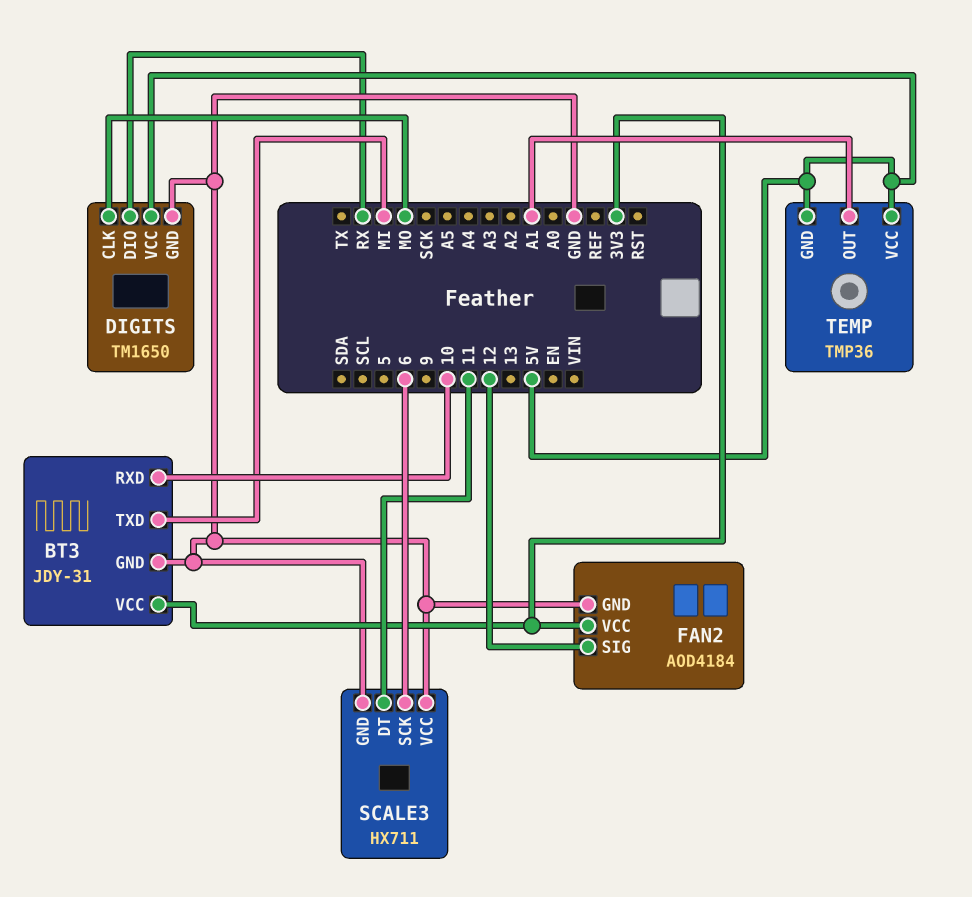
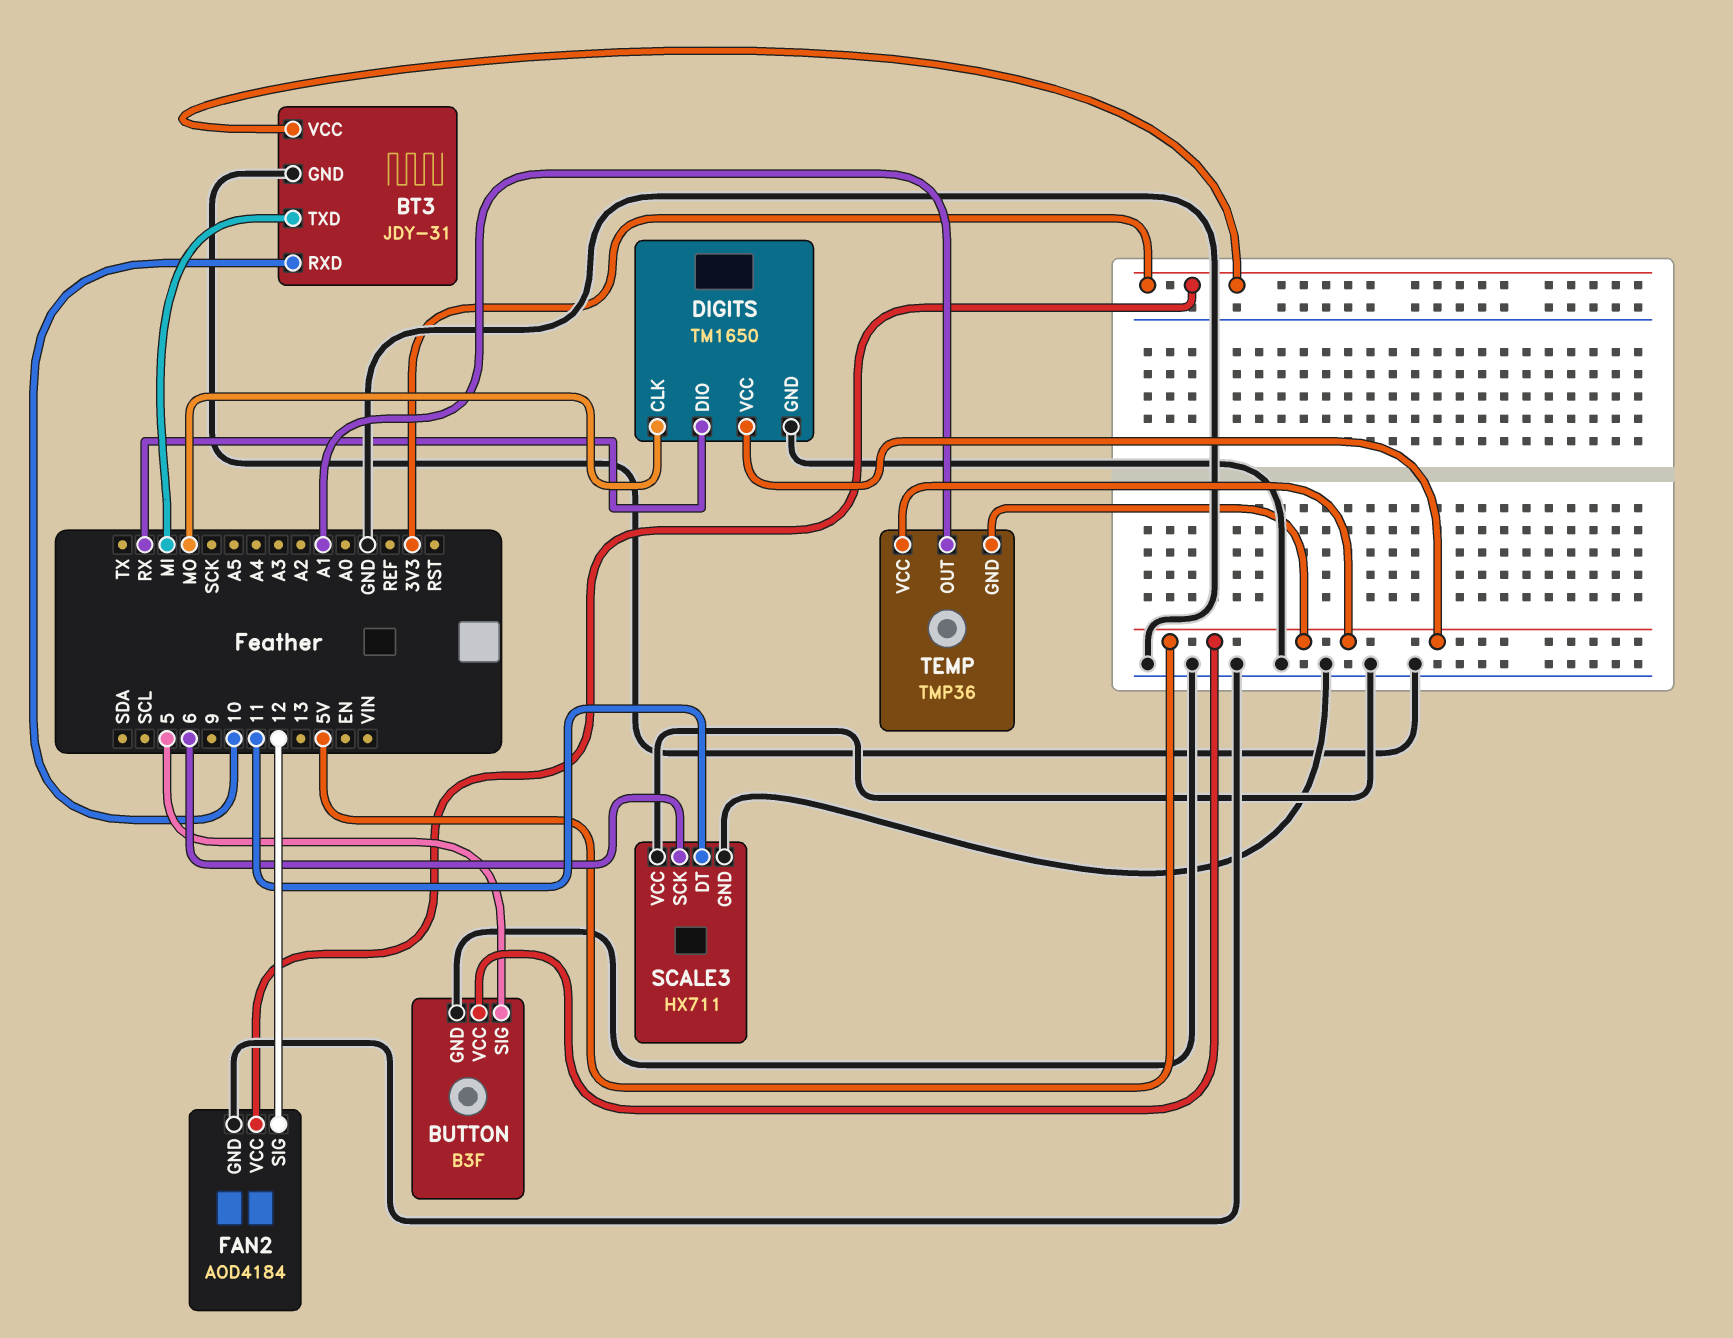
BUTTON: none -> B3F
BUTTON pin GND: none -> GND
BUTTON pin SIG: none -> 5
BUTTON pin VCC: none -> 5V

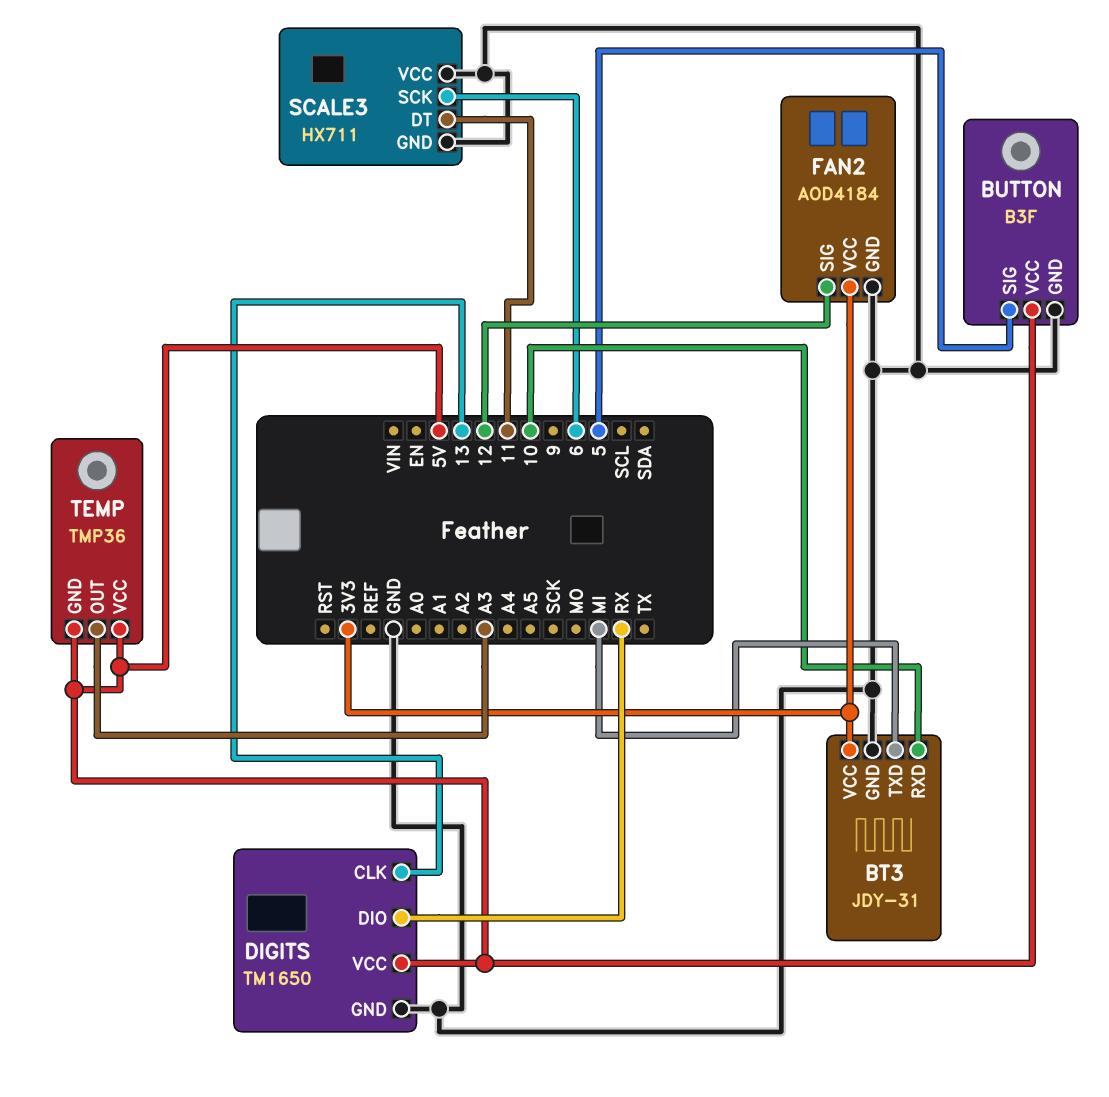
DIGITS pin CLK: MO -> 13
TEMP pin OUT: A1 -> A3

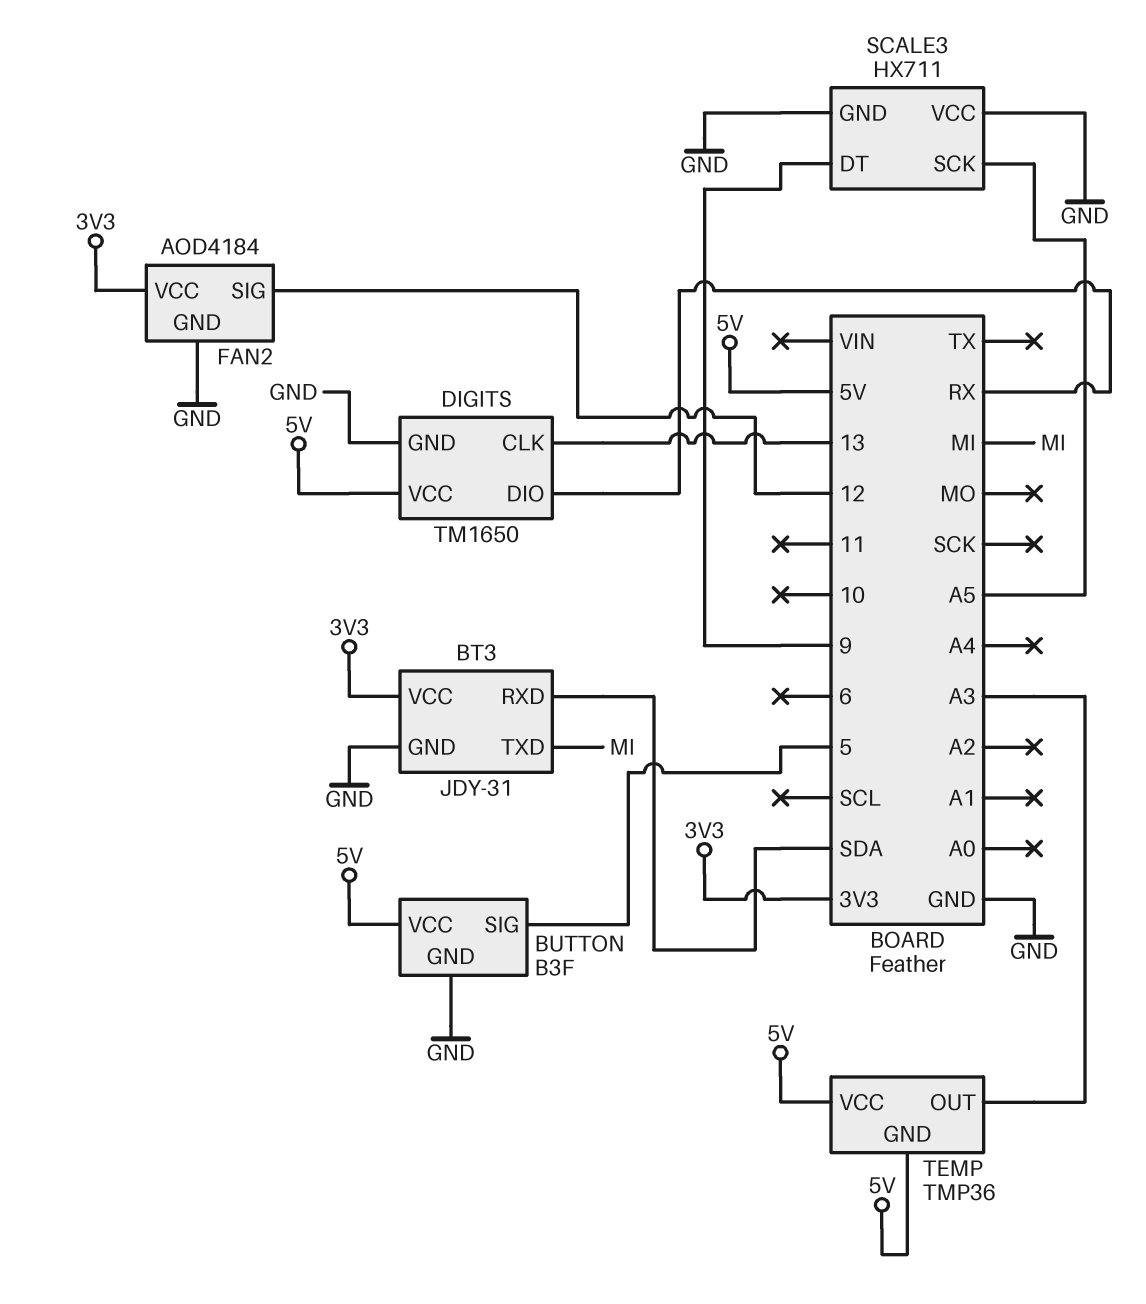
BT3 pin RXD: 10 -> SDA
SCALE3 pin DT: 11 -> 9
SCALE3 pin SCK: 6 -> A5

